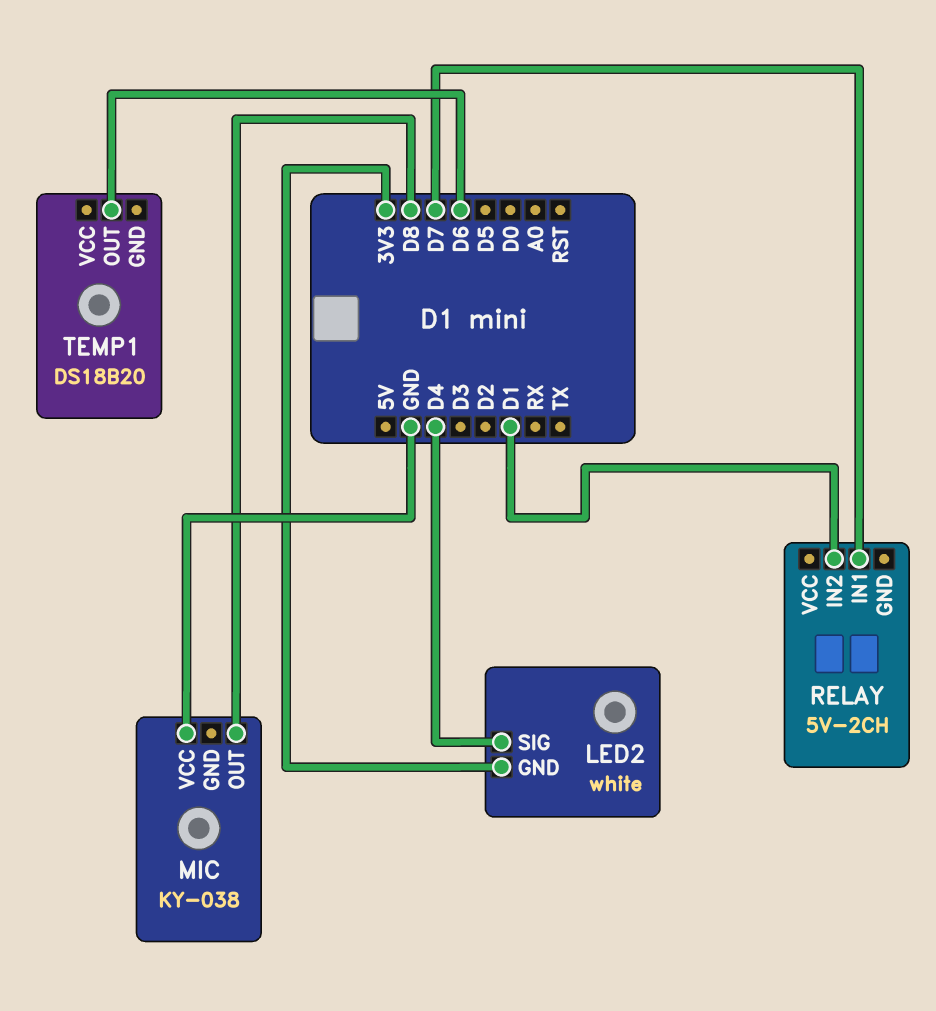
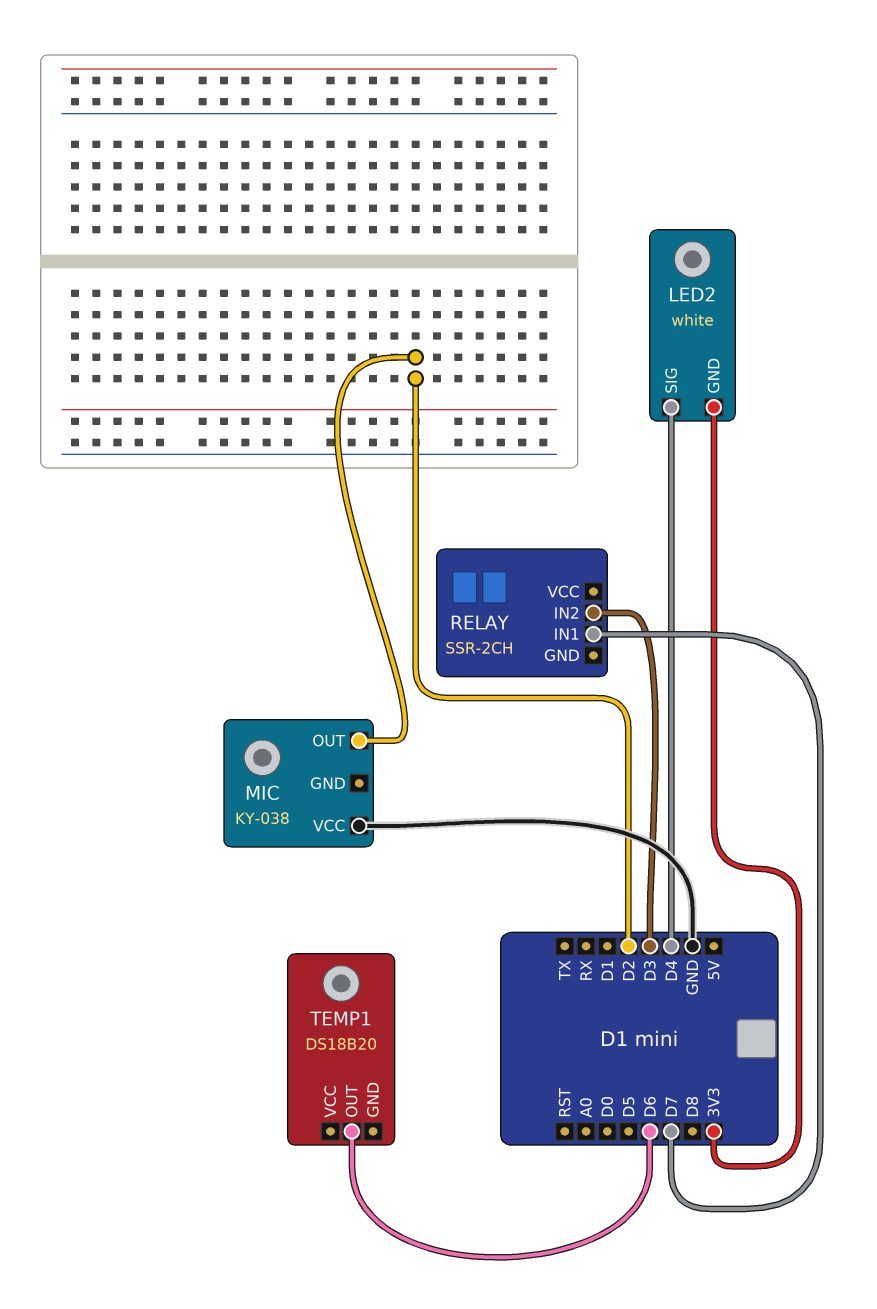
MIC pin OUT: D8 -> D2
RELAY: 5V-2CH -> SSR-2CH
RELAY pin IN2: D1 -> D3

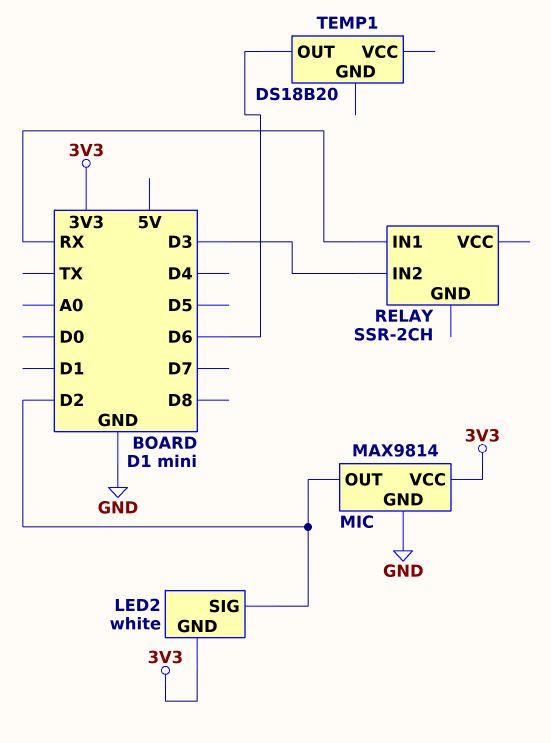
LED2 pin SIG: D4 -> D2
MIC: KY-038 -> MAX9814
MIC pin GND: none -> GND
MIC pin VCC: GND -> 3V3
RELAY pin IN1: D7 -> RX

